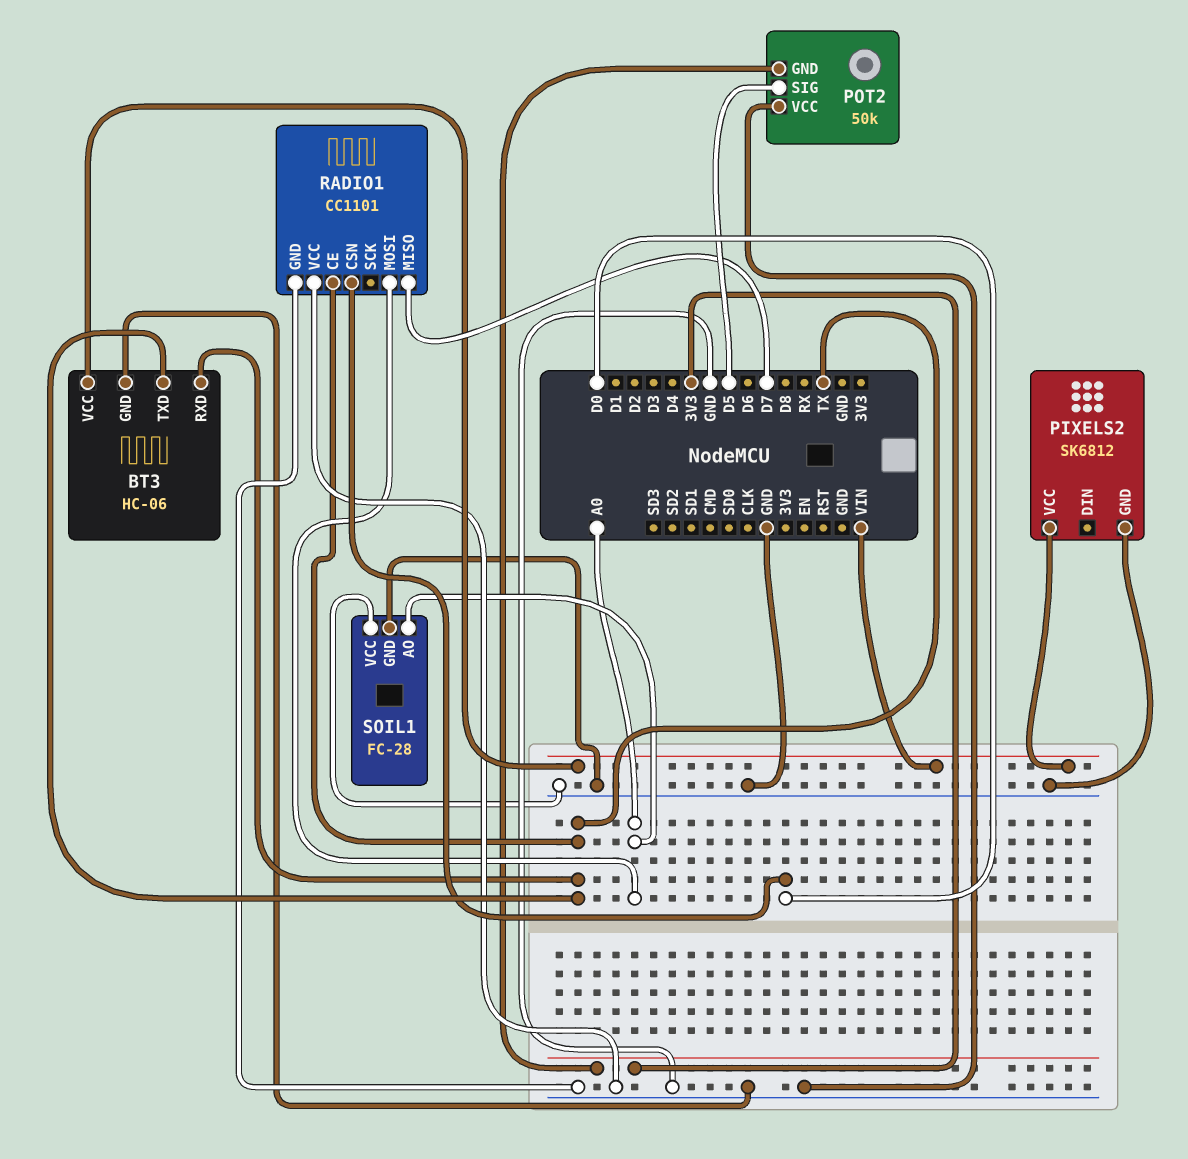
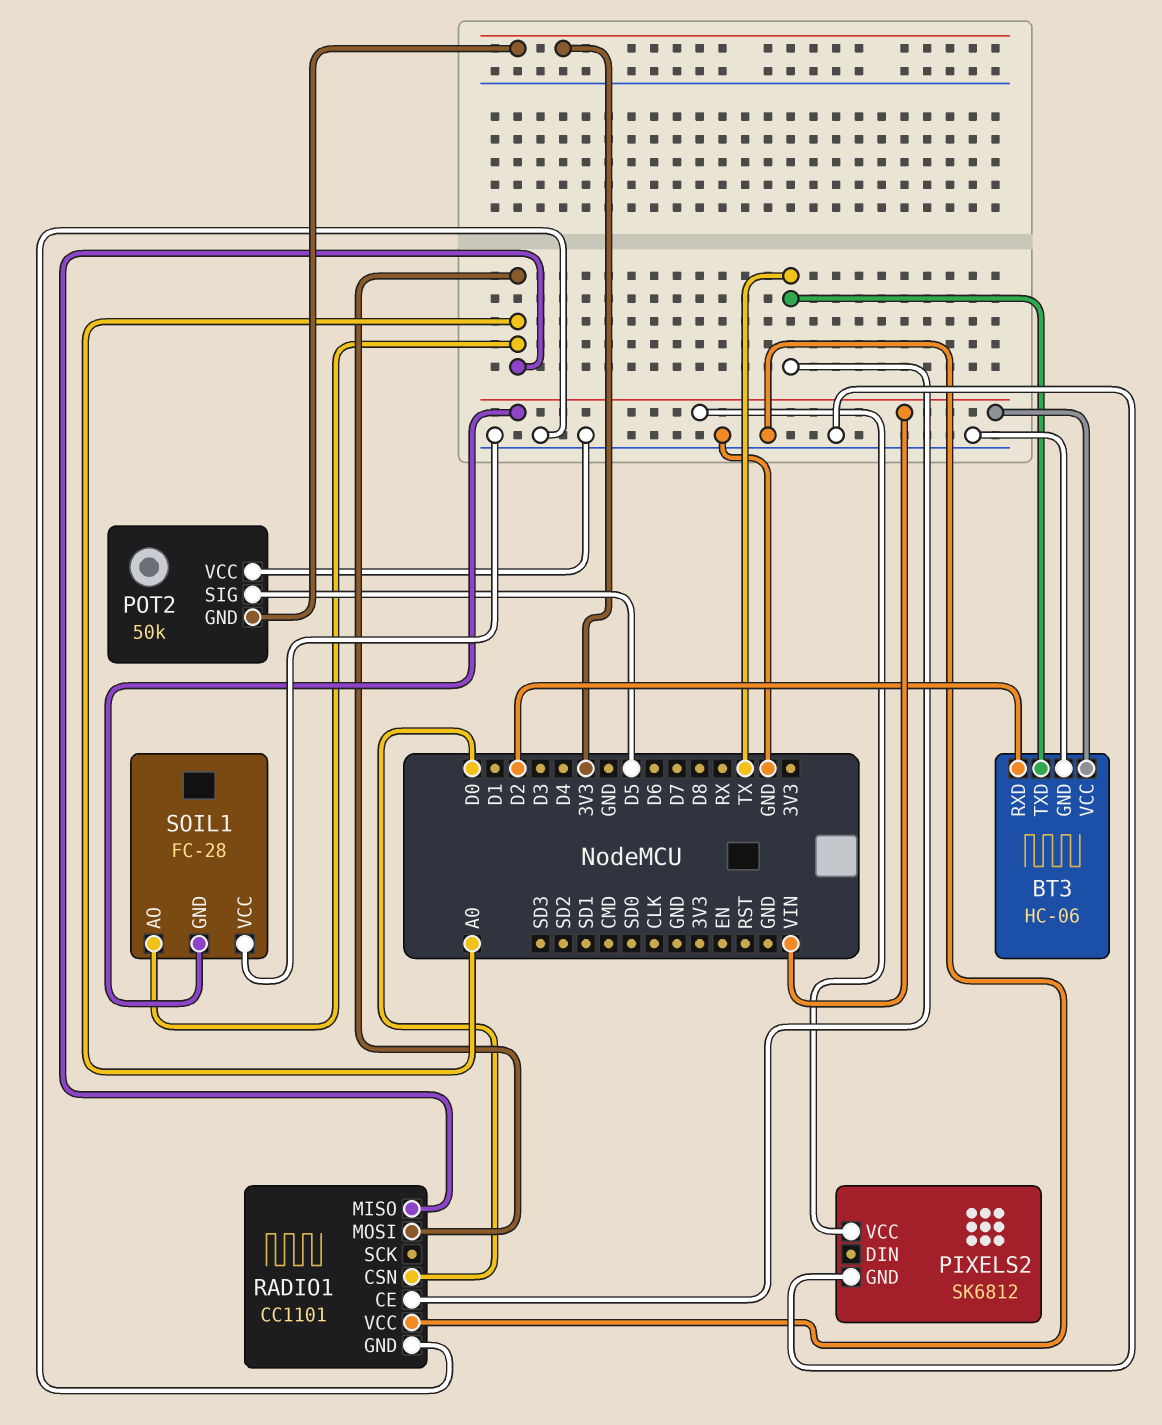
BT3 pin RXD: TX -> D2
RADIO1 pin MISO: D7 -> A0
SOIL1 pin GND: GND -> VIN

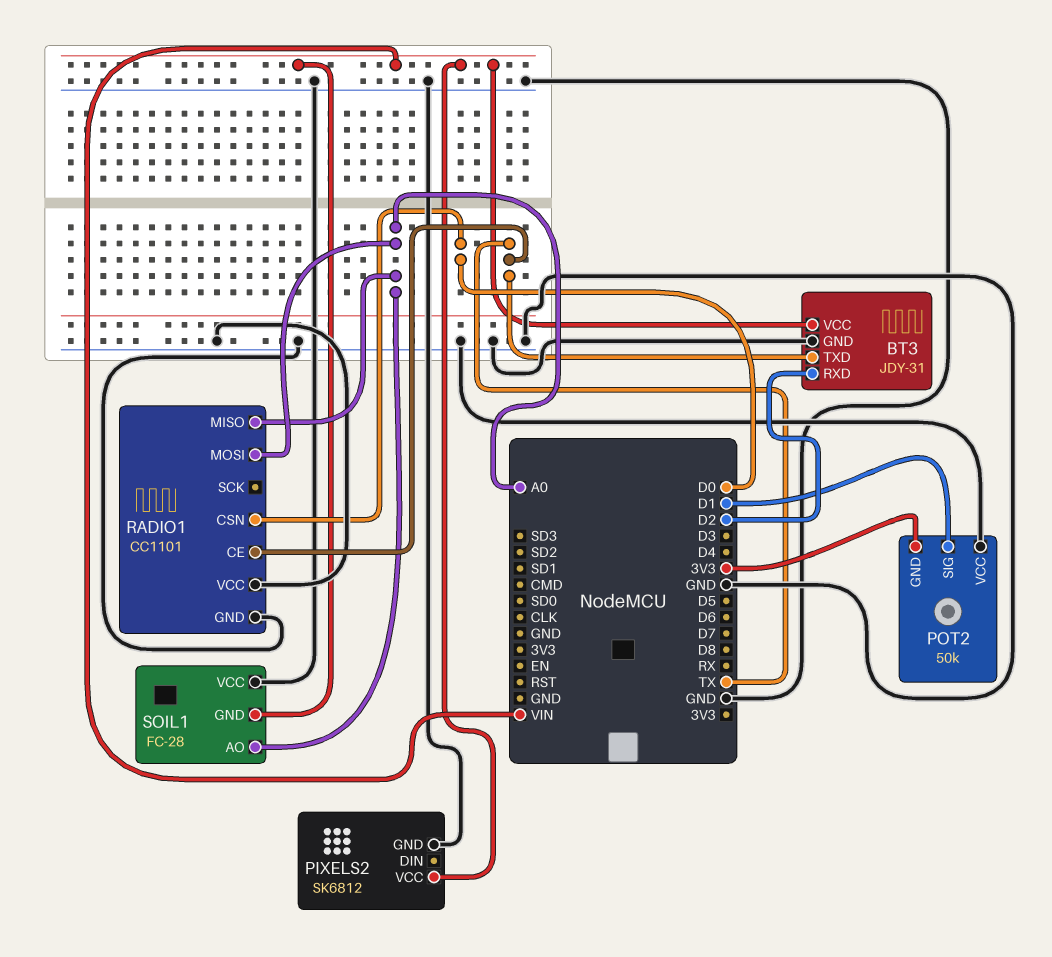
BT3: HC-06 -> JDY-31
POT2 pin SIG: D5 -> D1

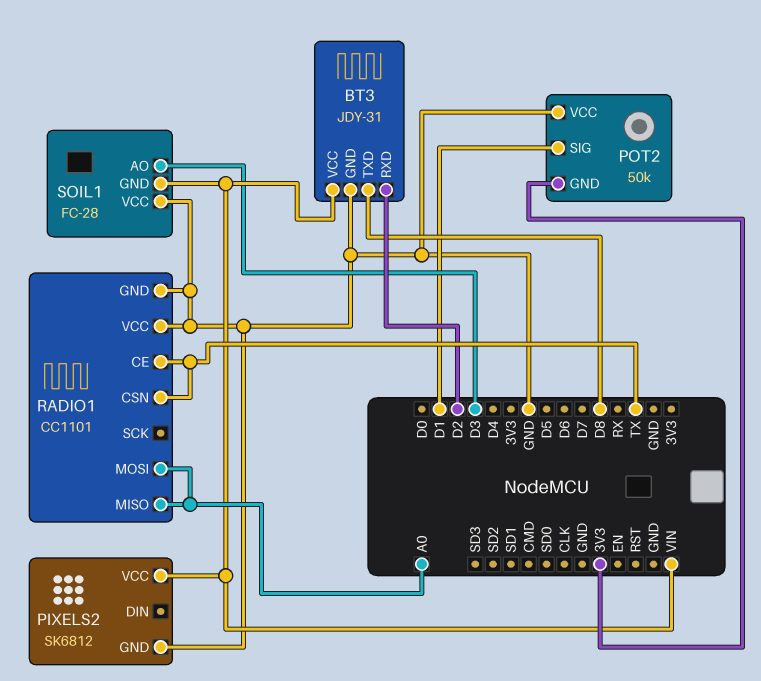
BT3 pin TXD: TX -> D8
RADIO1 pin CSN: D0 -> TX
SOIL1 pin AO: A0 -> D3

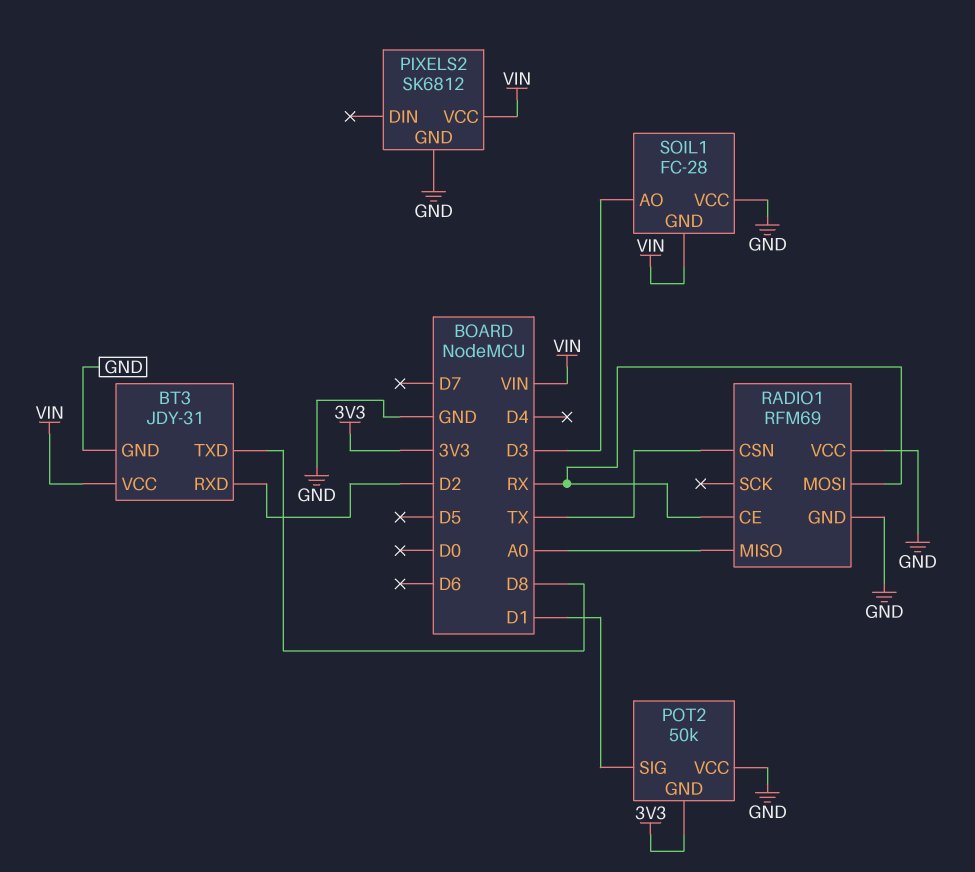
RADIO1: CC1101 -> RFM69
RADIO1 pin CE: TX -> RX
RADIO1 pin MOSI: A0 -> RX

